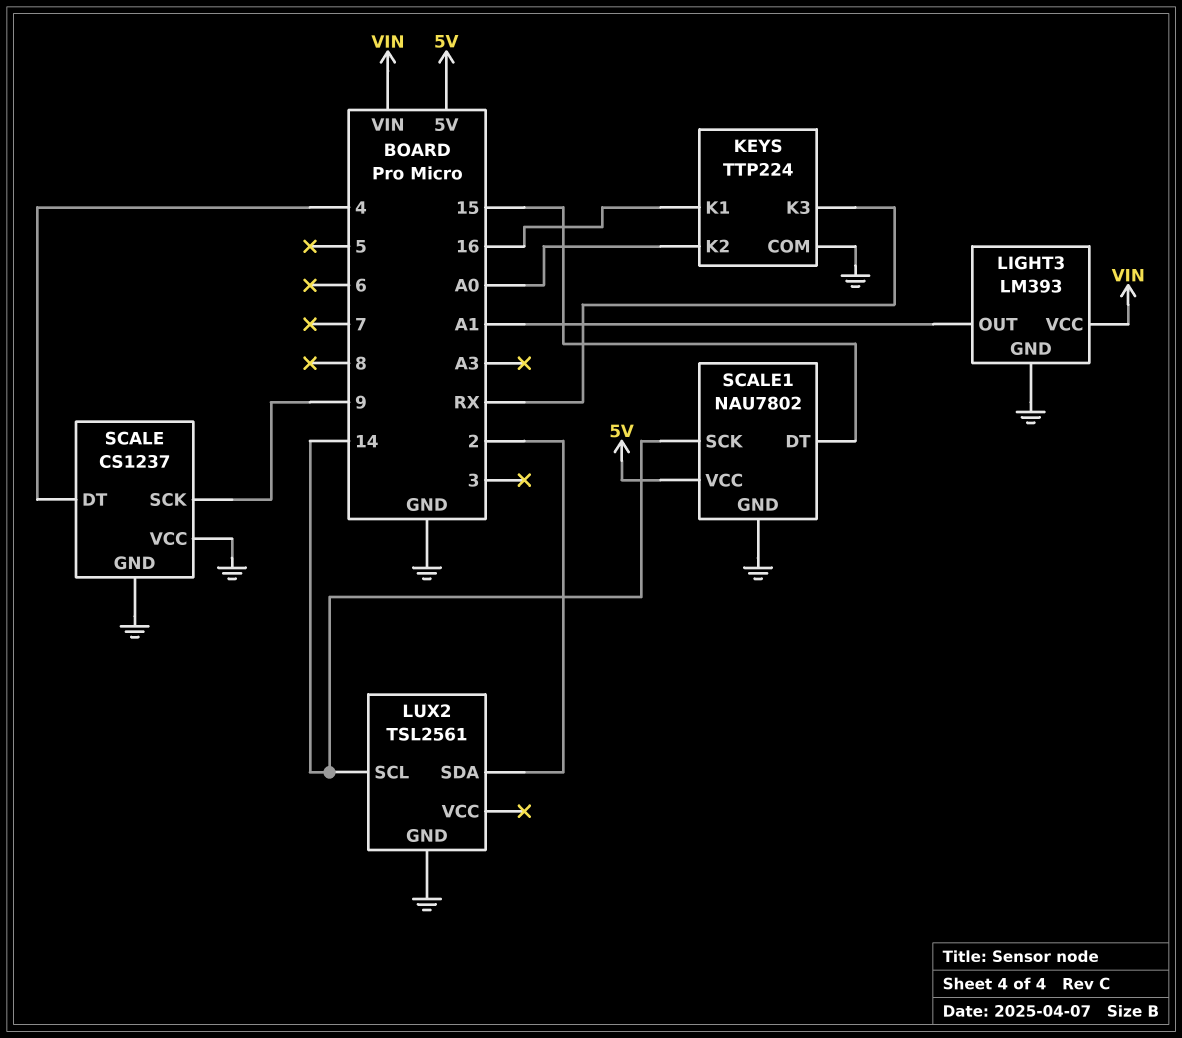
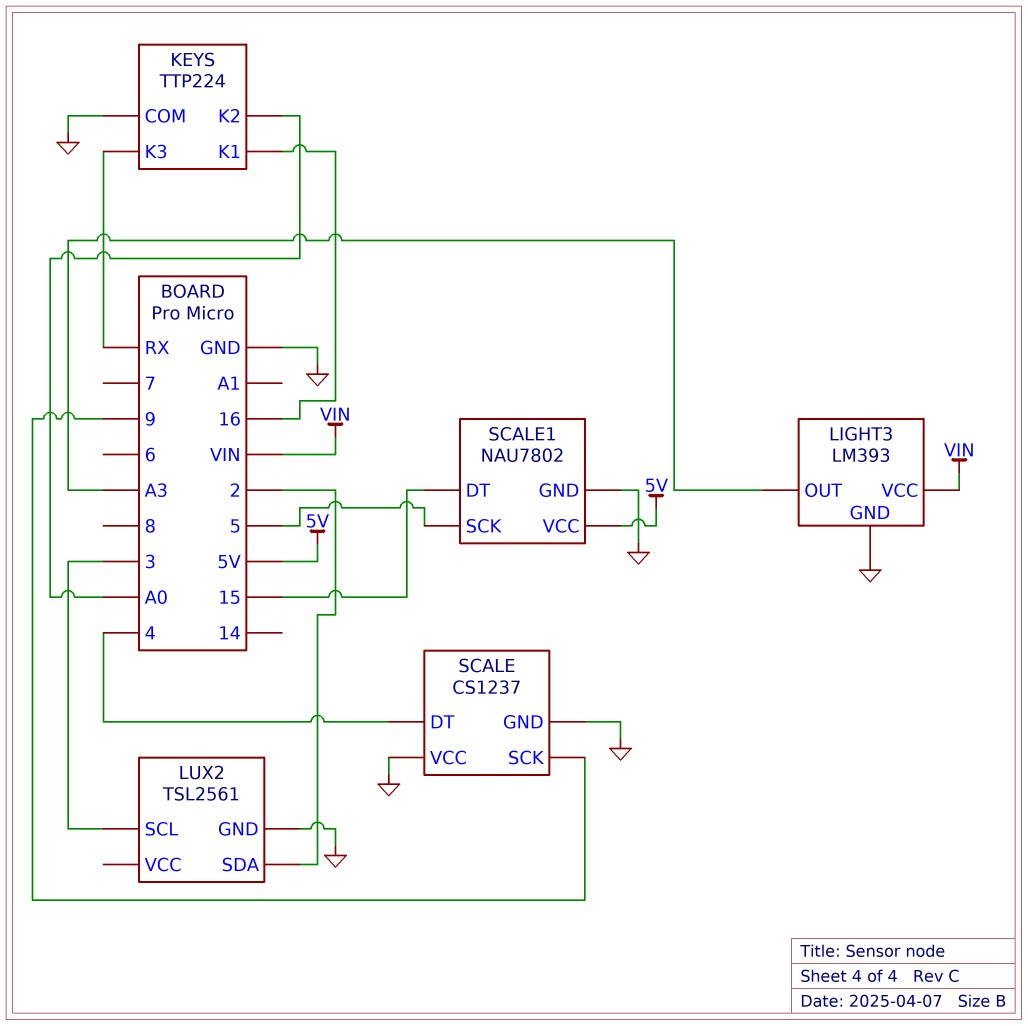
LIGHT3 pin OUT: A1 -> A3
LUX2 pin SCL: 14 -> 3
SCALE1 pin SCK: 14 -> 5

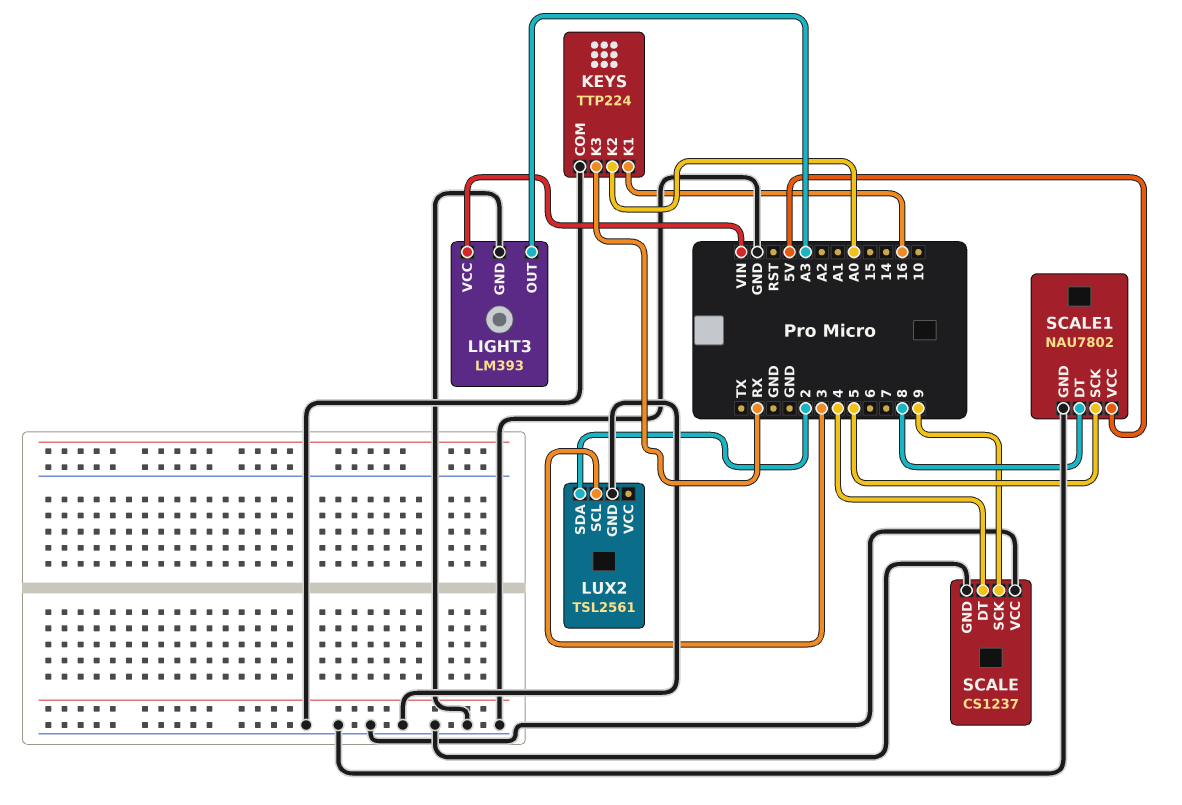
SCALE1 pin DT: 15 -> 8

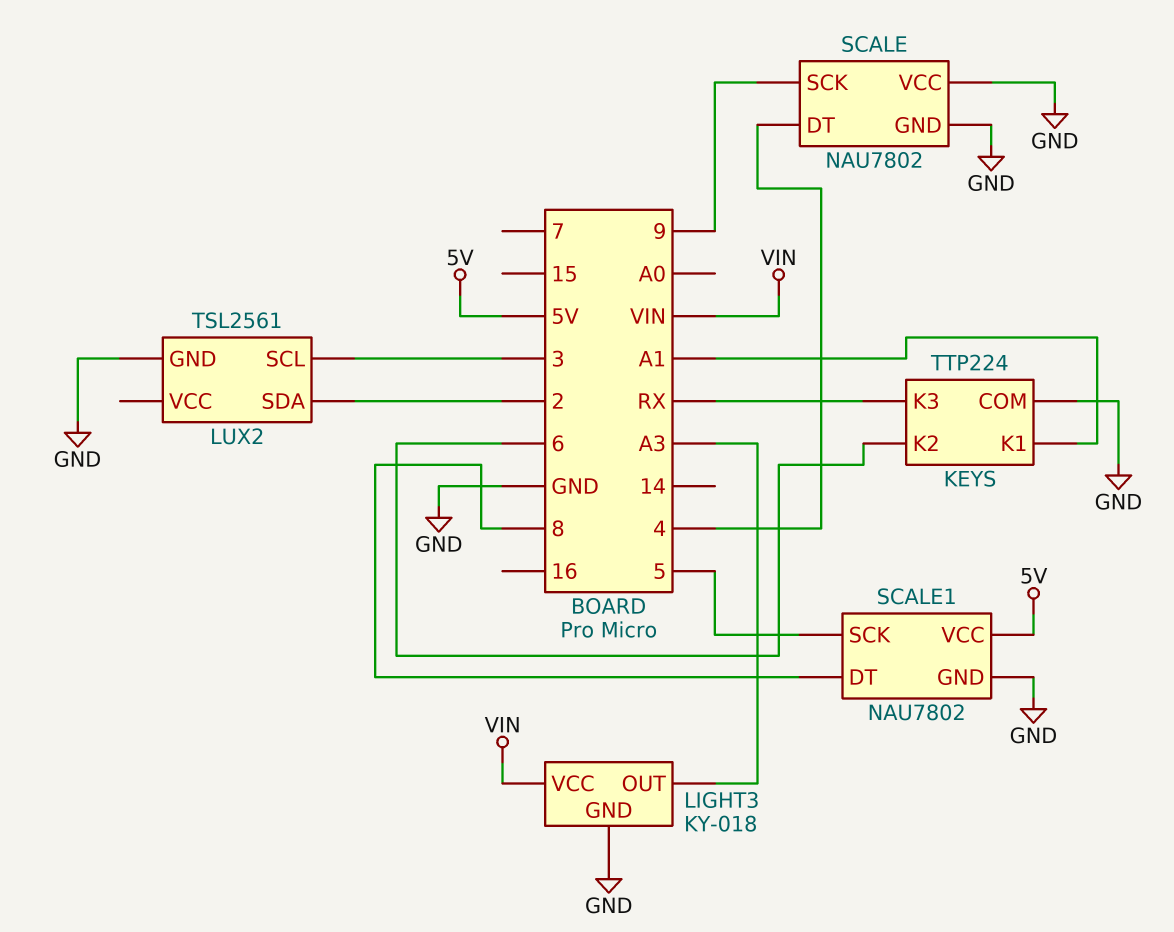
KEYS pin K1: 16 -> A1
KEYS pin K2: A0 -> 6
LIGHT3: LM393 -> KY-018
SCALE: CS1237 -> NAU7802

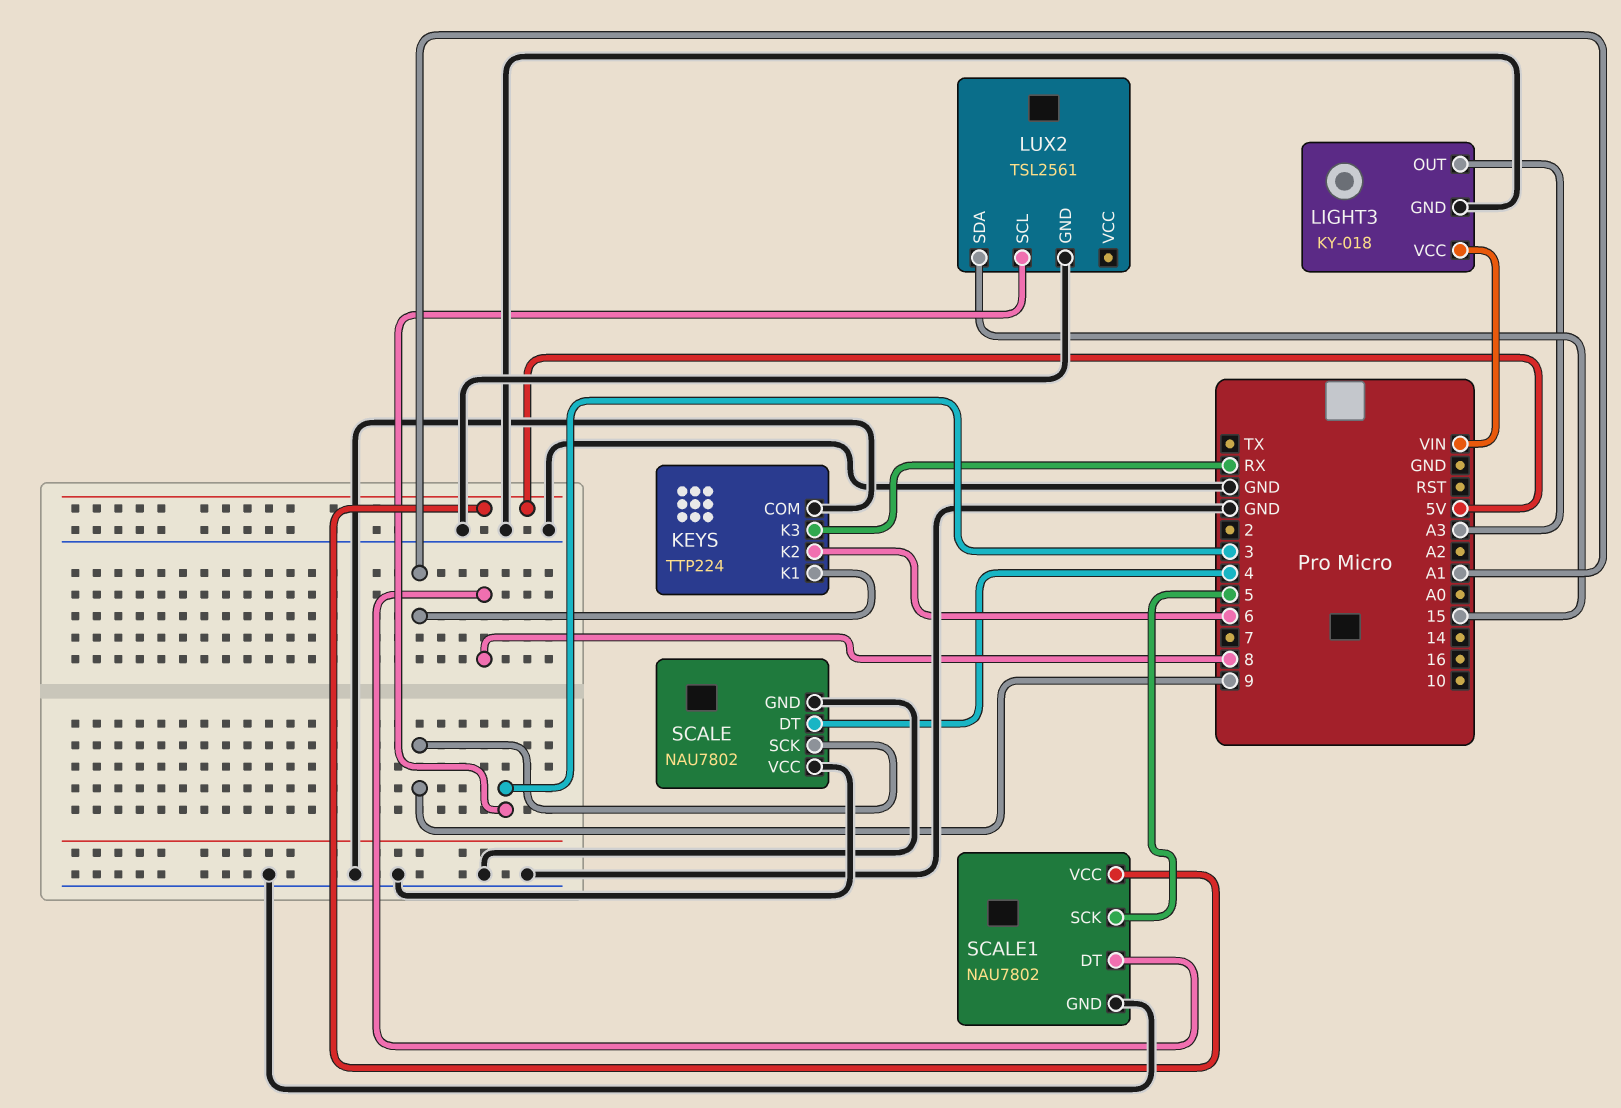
LUX2 pin SDA: 2 -> 15

